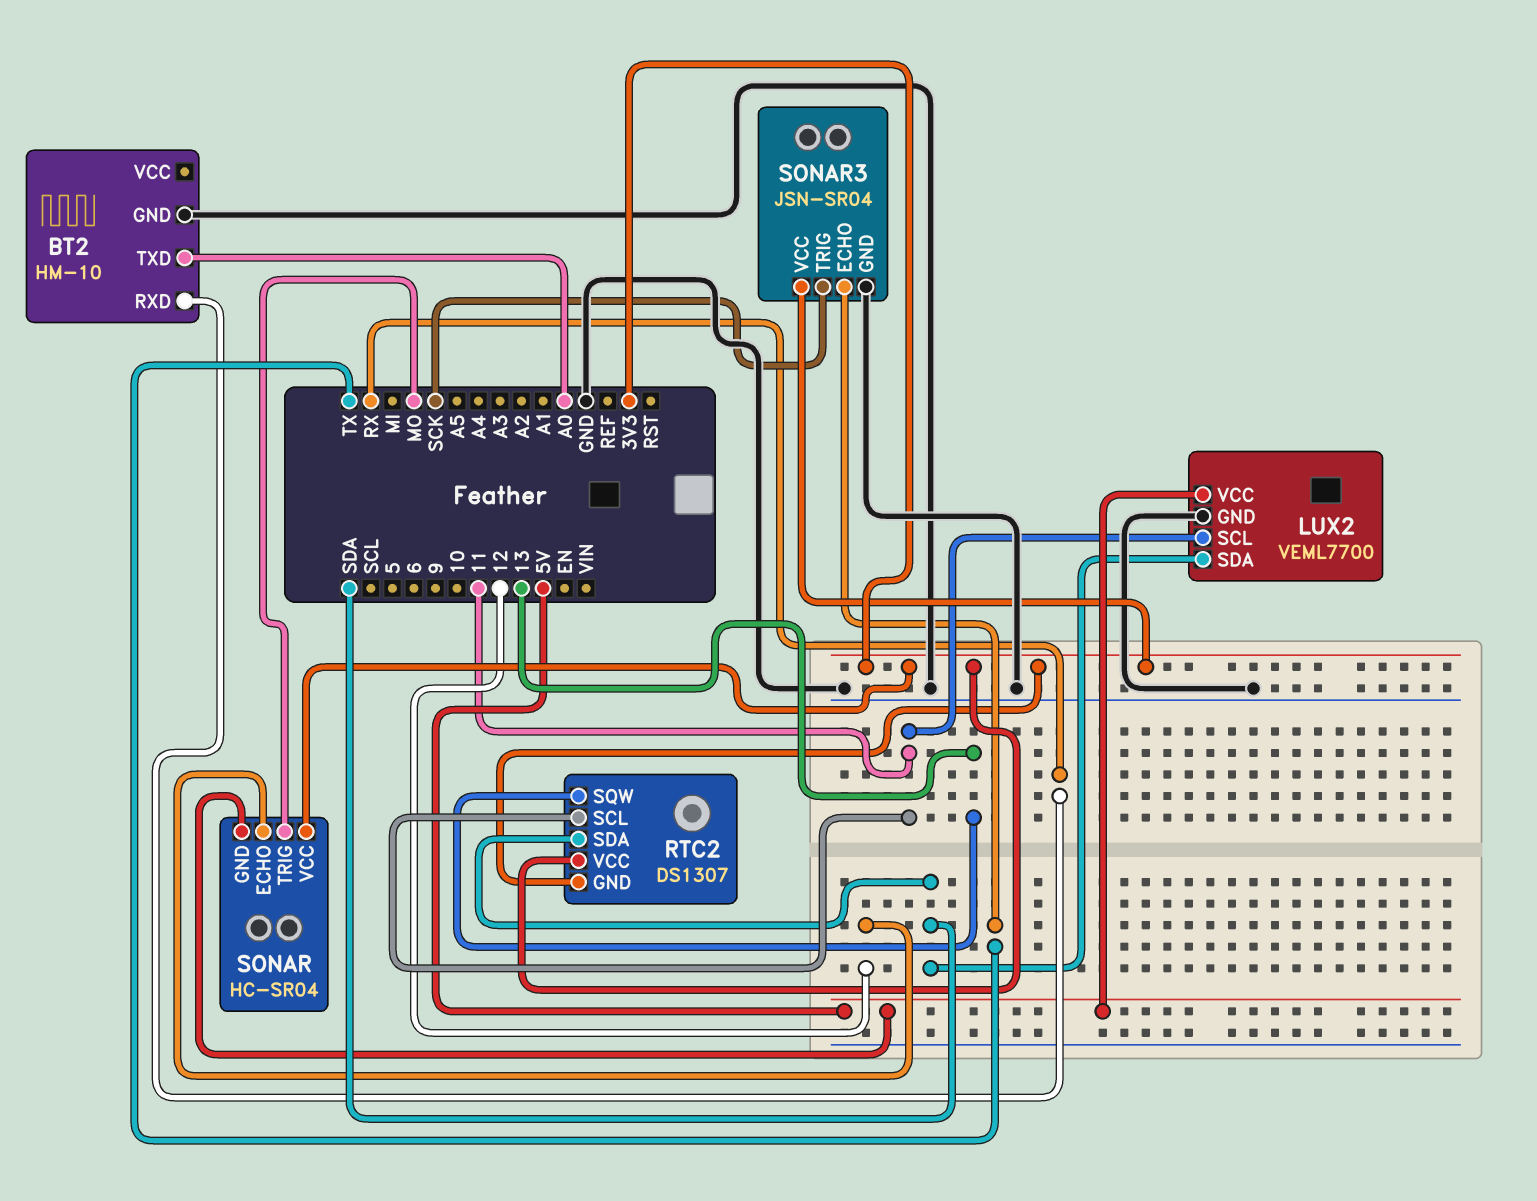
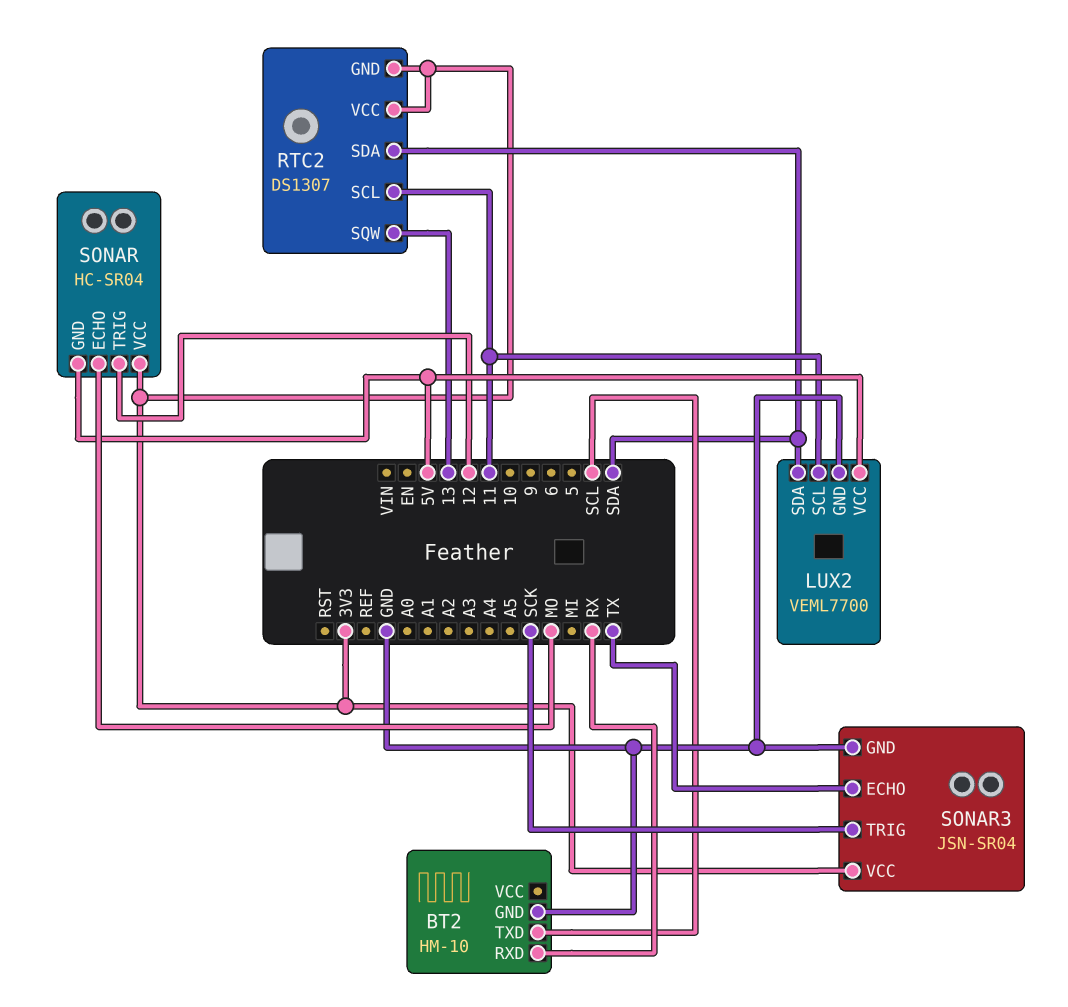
BT2 pin TXD: A0 -> SCL
SONAR pin ECHO: 12 -> MO
SONAR pin TRIG: MO -> 12

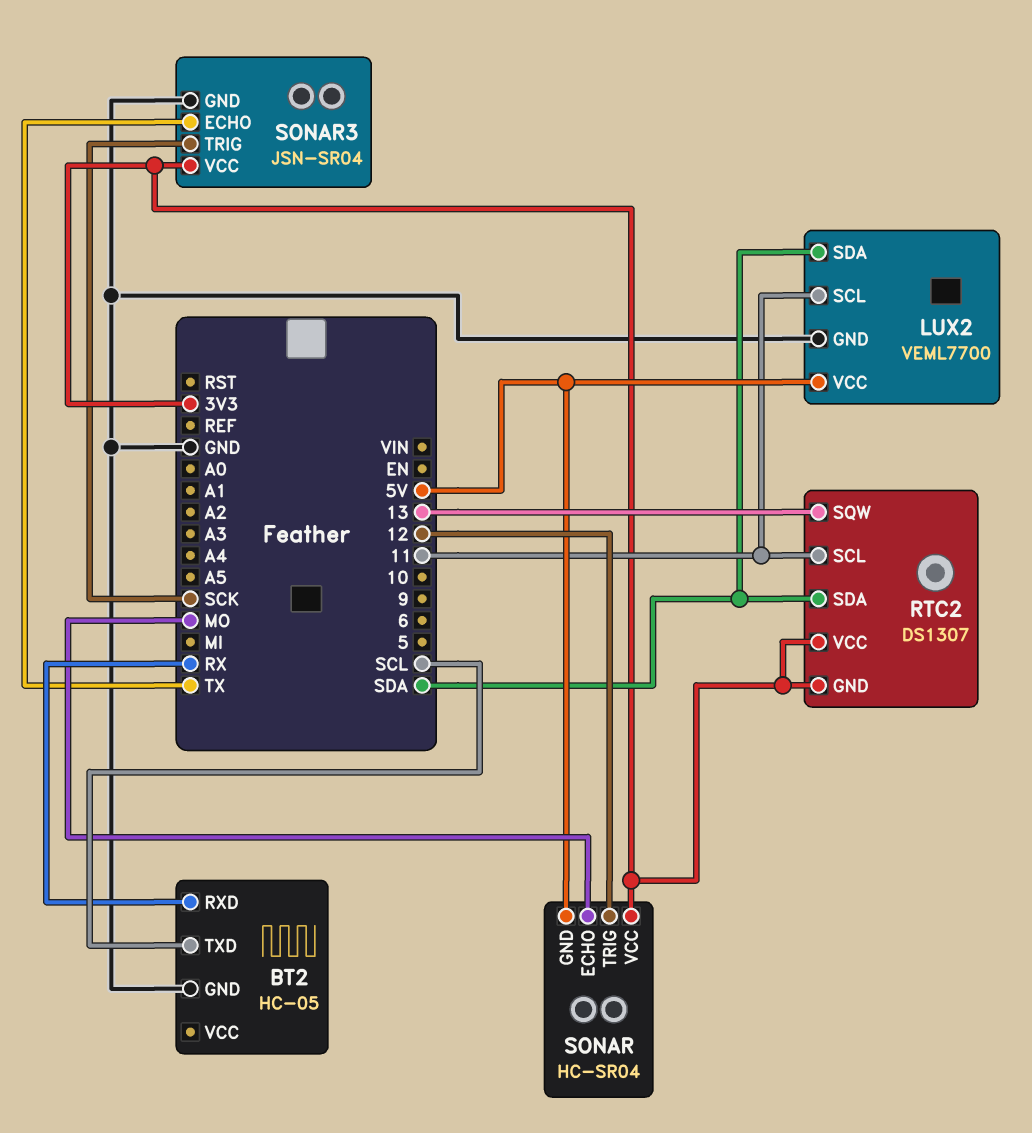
BT2: HM-10 -> HC-05

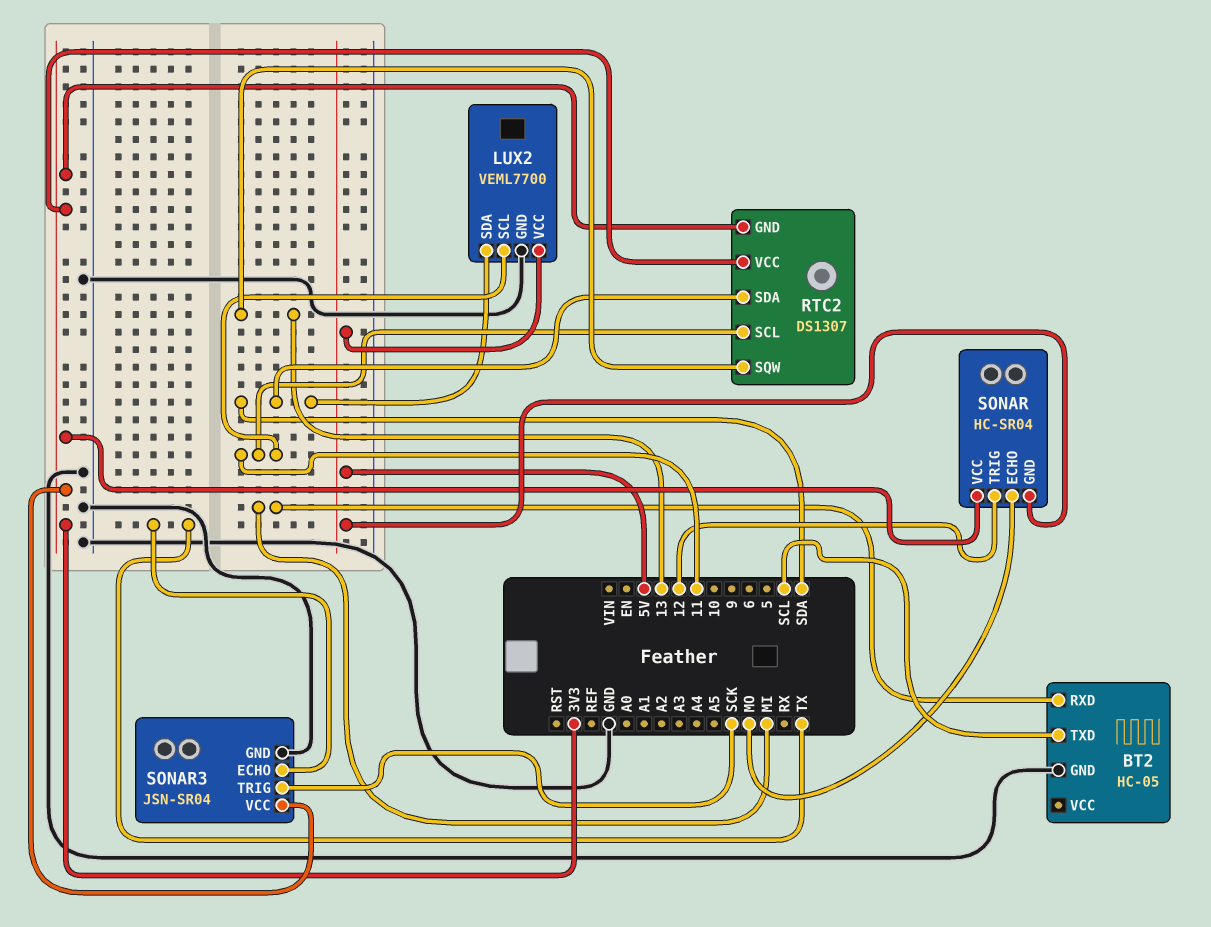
BT2 pin RXD: RX -> MI

